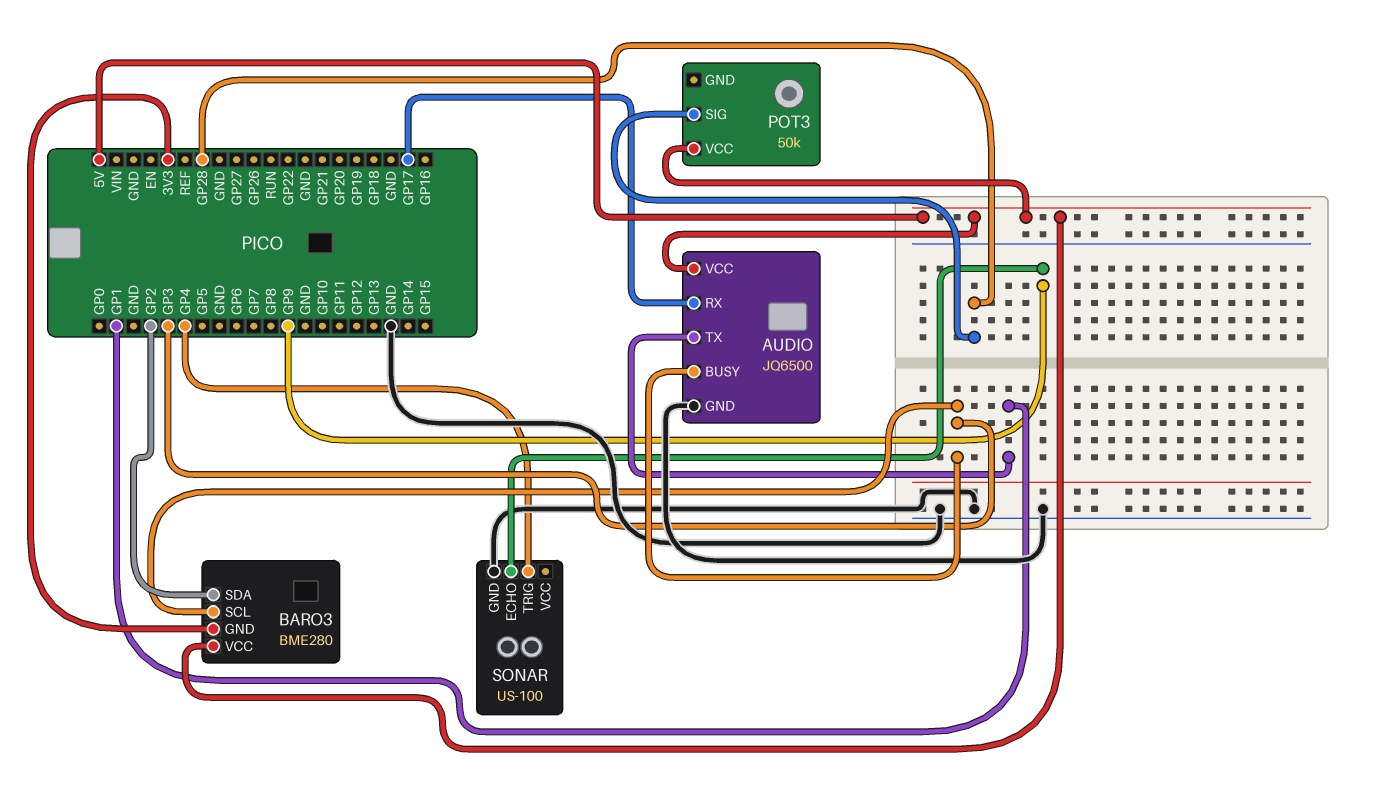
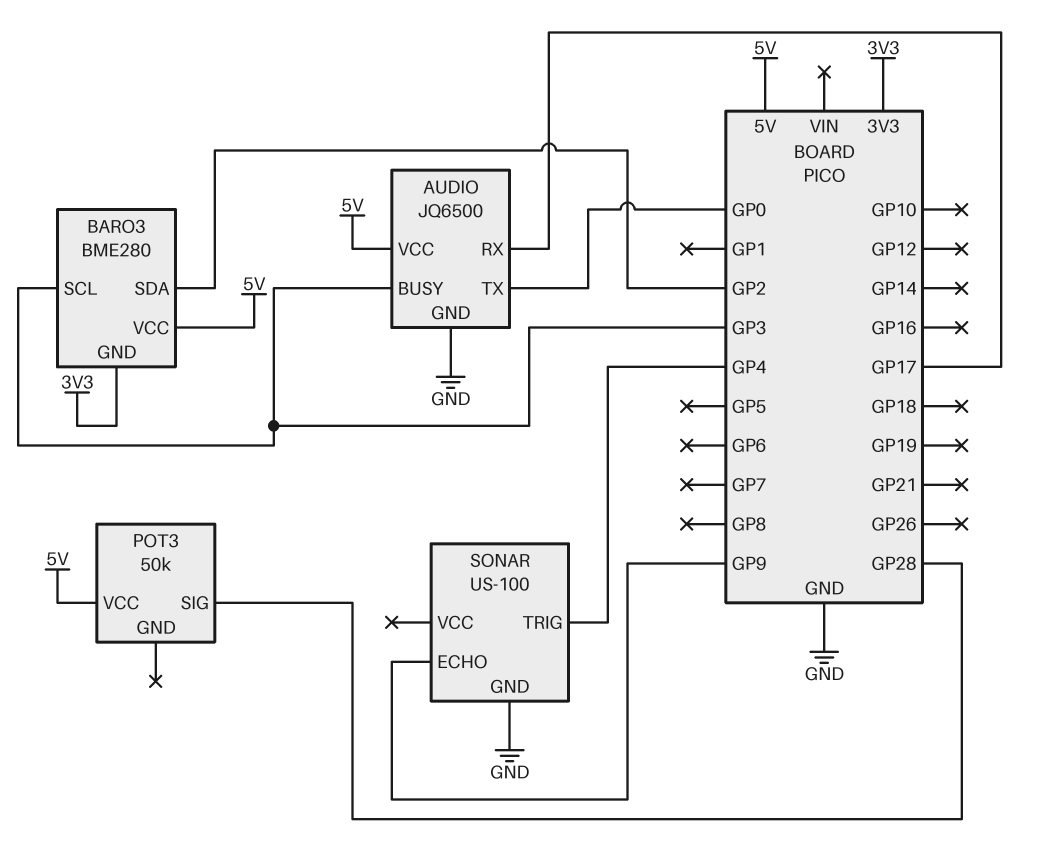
AUDIO pin TX: GP1 -> GP0

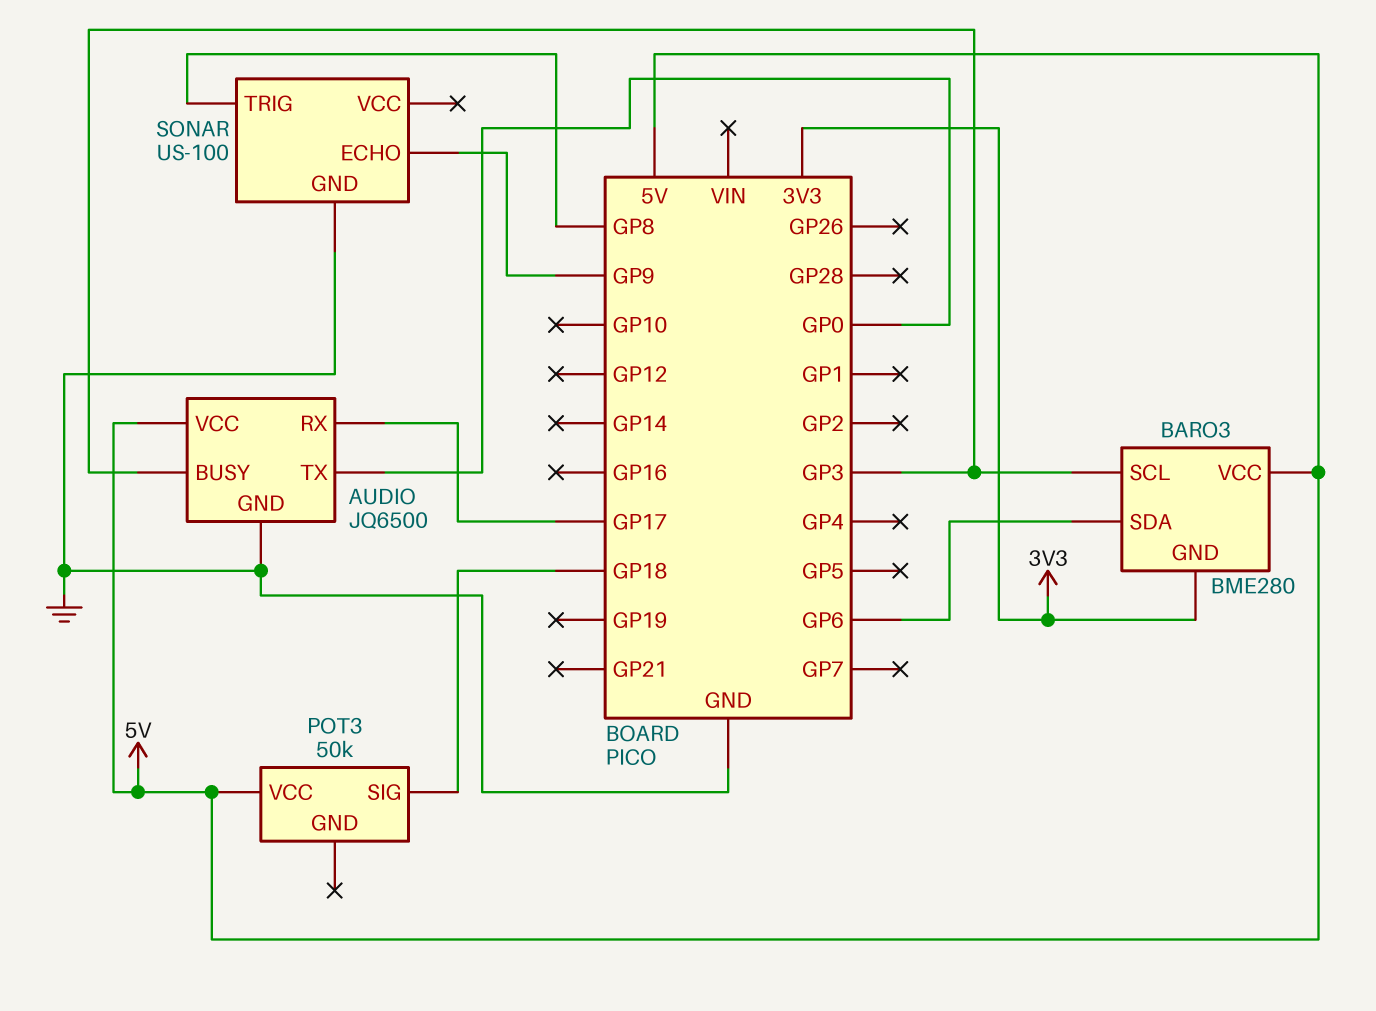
BARO3 pin SDA: GP2 -> GP6
POT3 pin SIG: GP28 -> GP18
SONAR pin TRIG: GP4 -> GP8

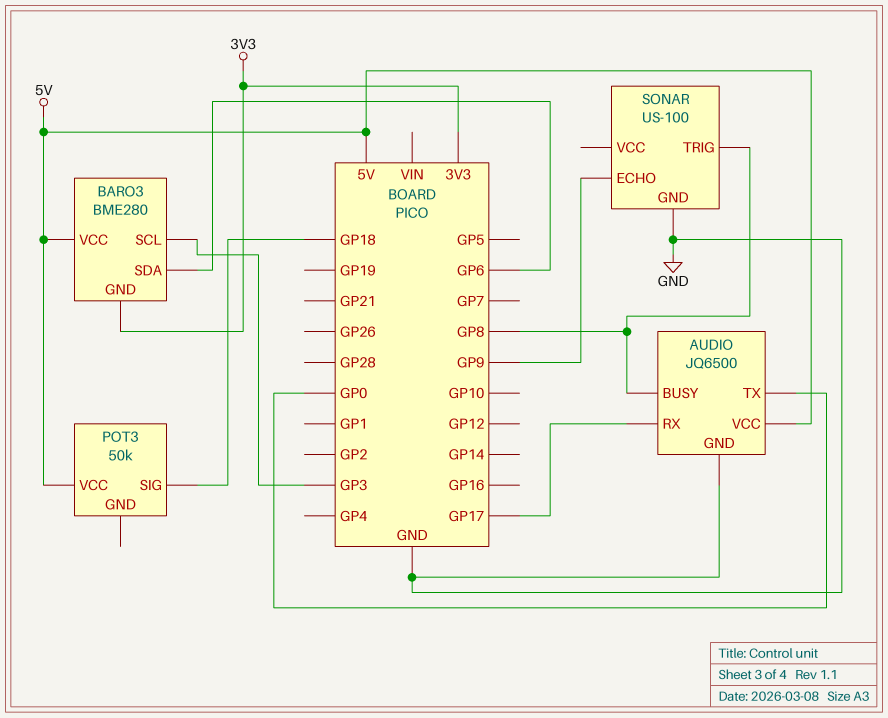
AUDIO pin BUSY: GP3 -> GP8

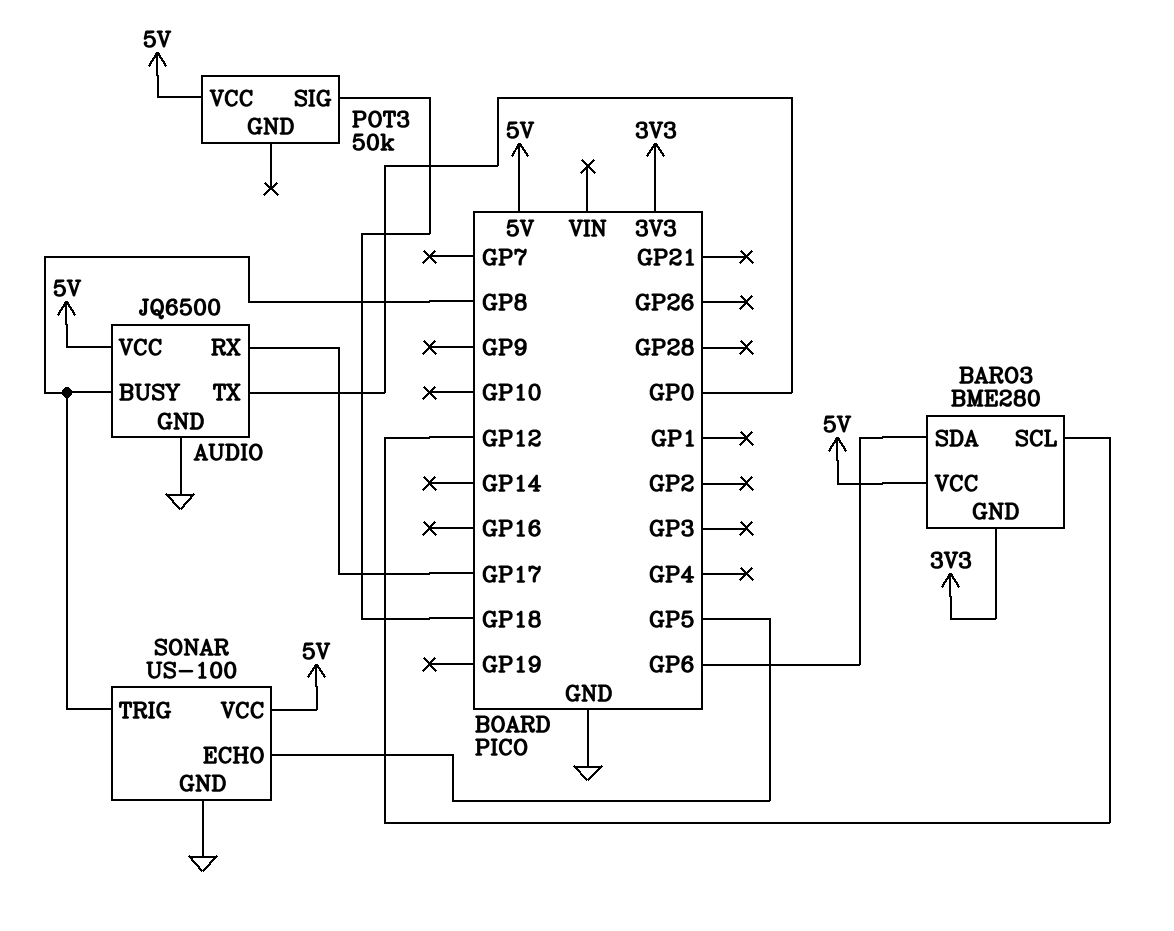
BARO3 pin SCL: GP3 -> GP12
SONAR pin ECHO: GP9 -> GP5
SONAR pin VCC: none -> 5V

